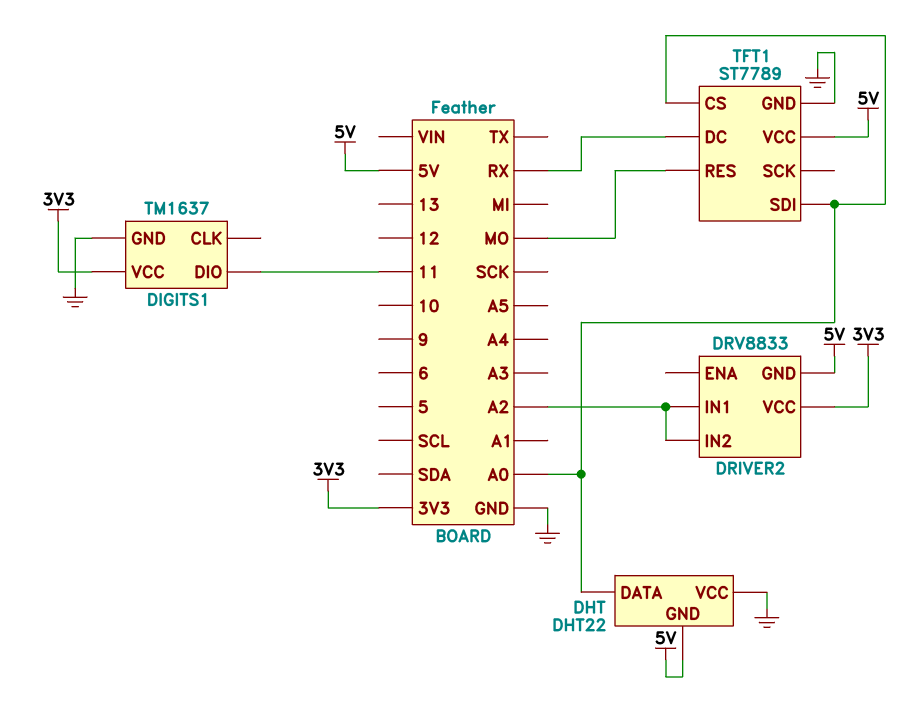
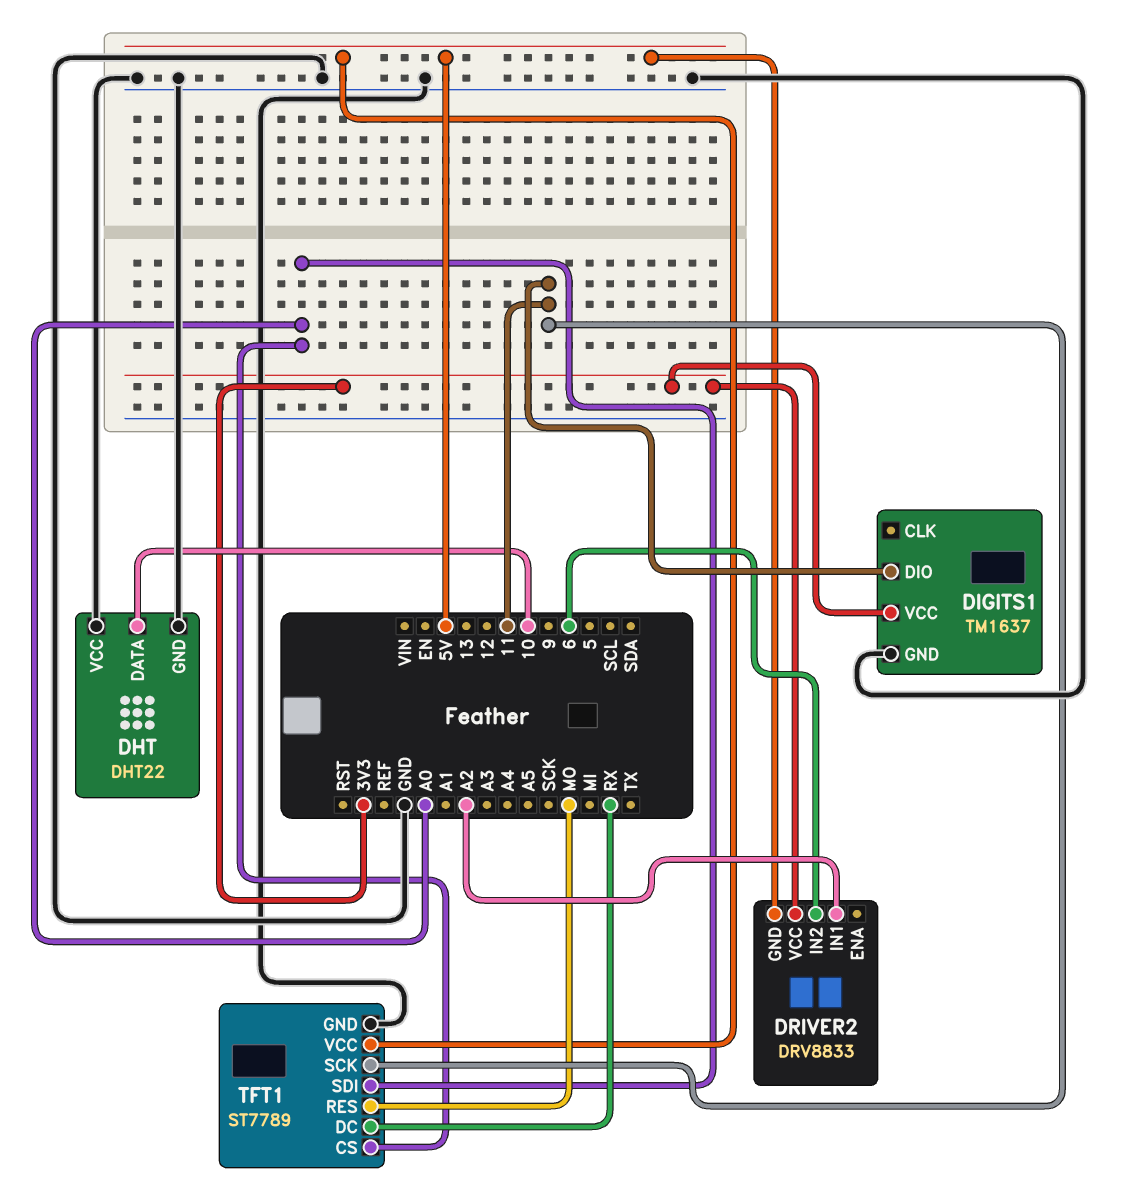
DHT pin DATA: A0 -> 10
DHT pin GND: 5V -> GND
DRIVER2 pin IN2: A2 -> 6
TFT1 pin SCK: none -> 11

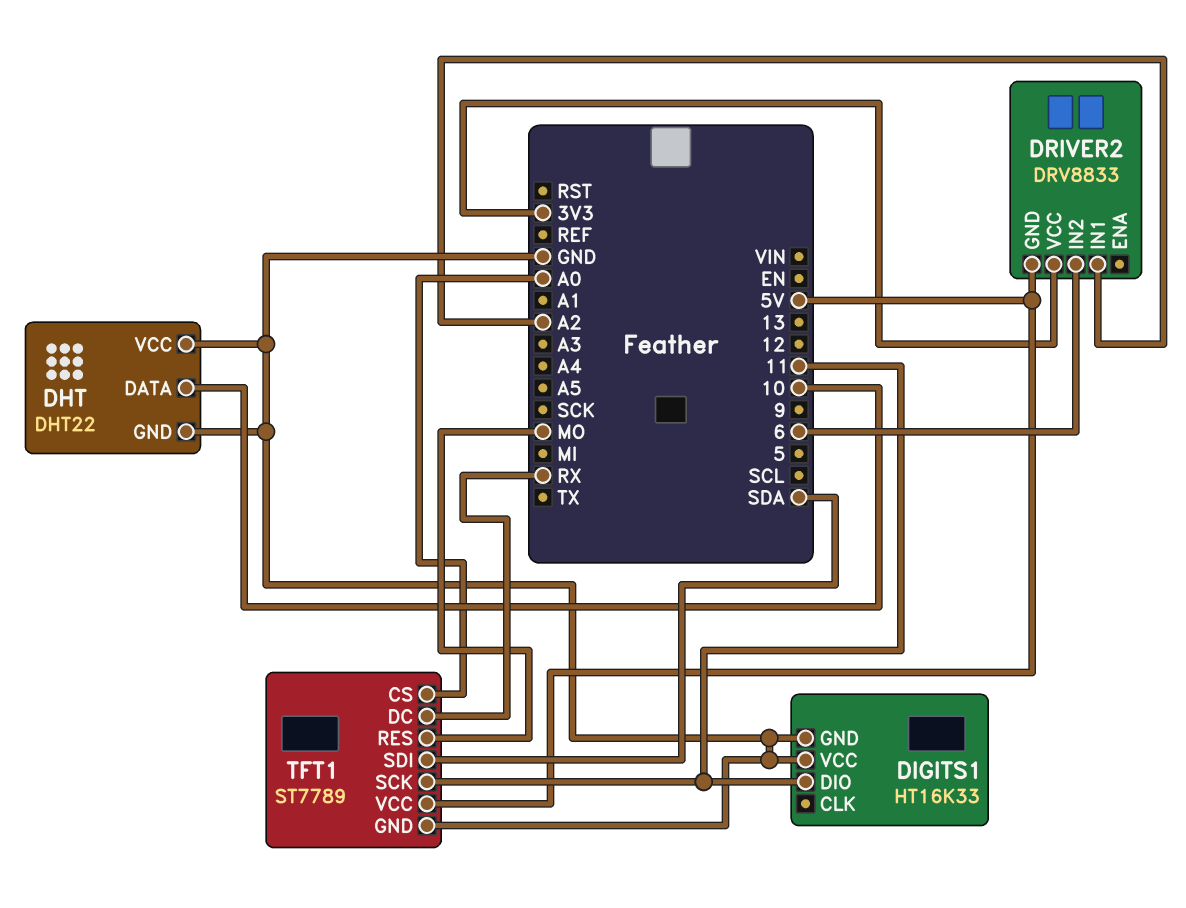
DIGITS1: TM1637 -> HT16K33
DIGITS1 pin VCC: 3V3 -> GND
TFT1 pin SDI: A0 -> SDA

